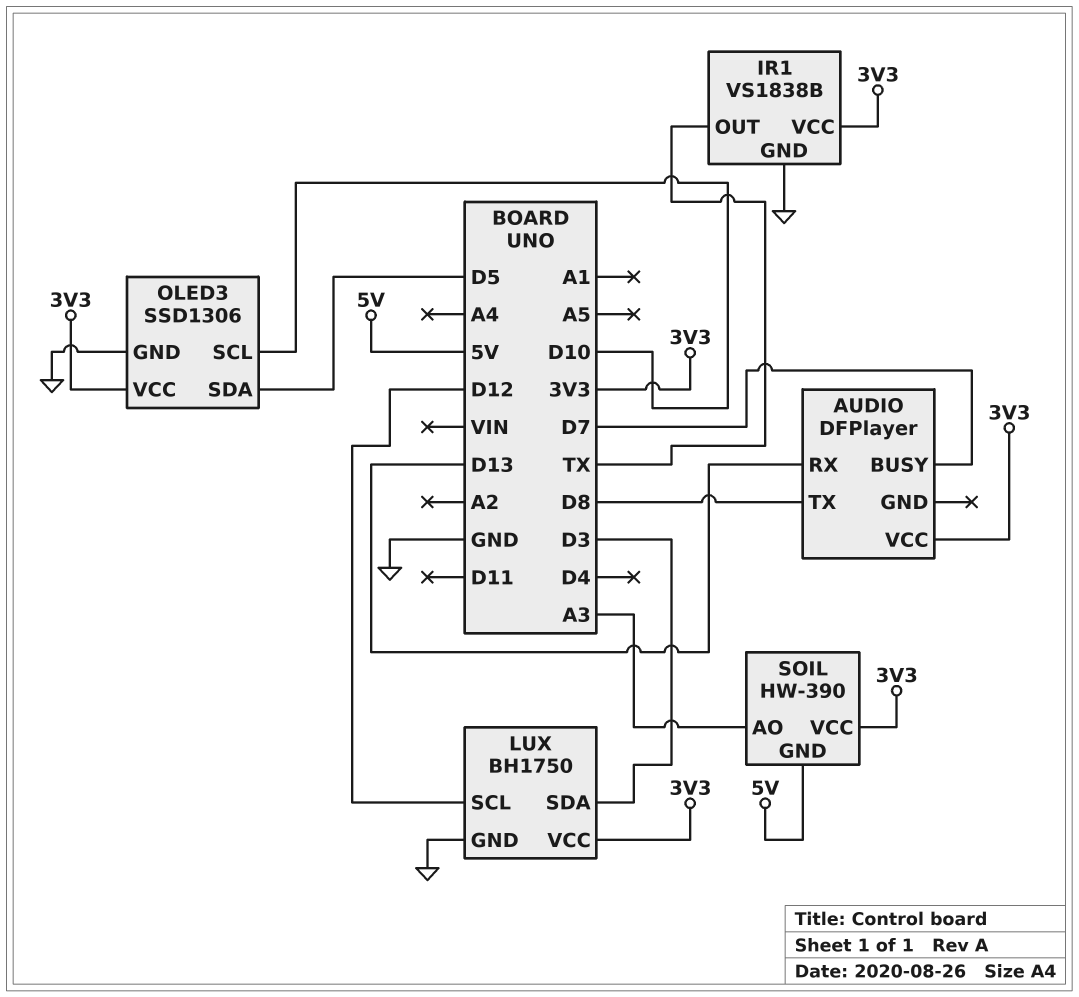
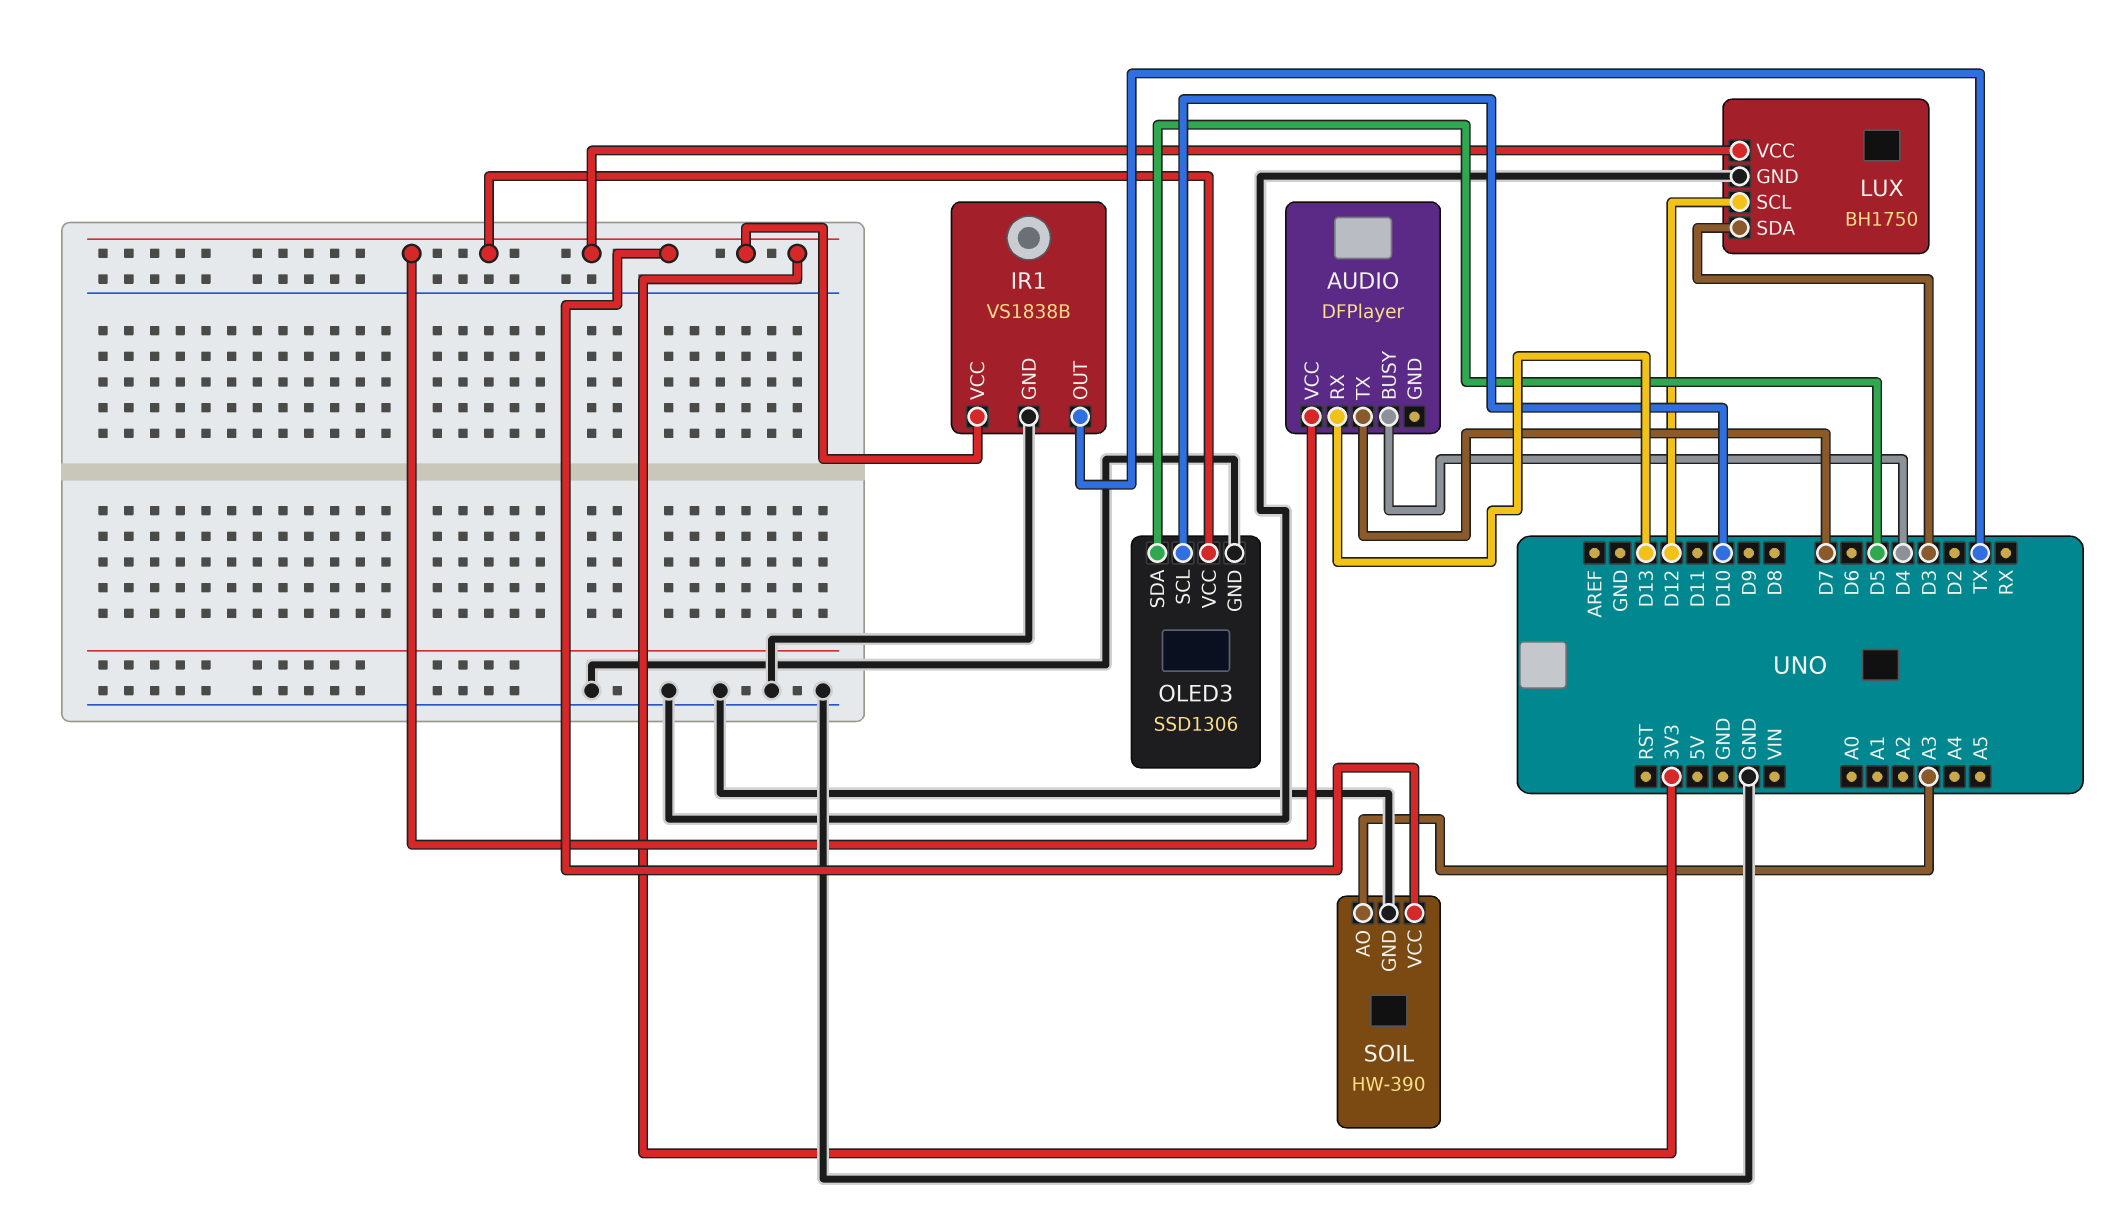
AUDIO pin BUSY: D7 -> D4
AUDIO pin TX: D8 -> D7
SOIL pin GND: 5V -> GND

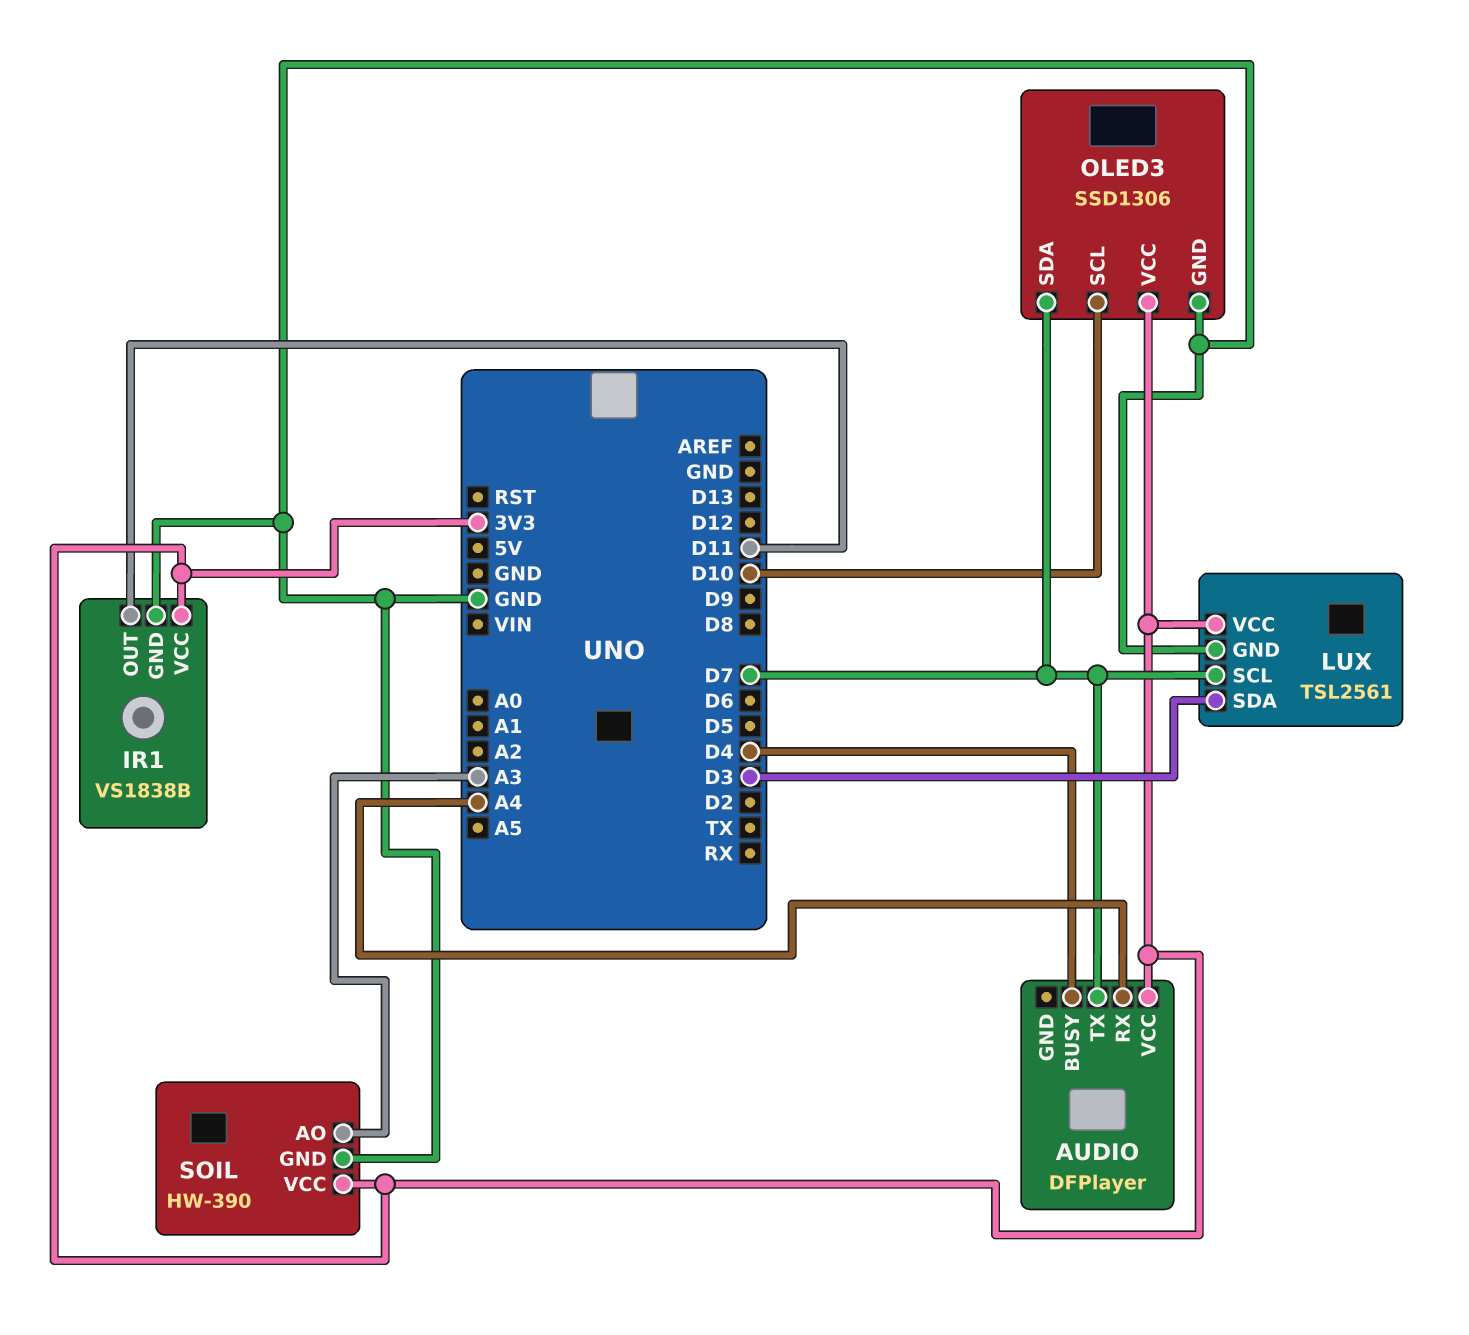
AUDIO pin RX: D13 -> A4
IR1 pin OUT: TX -> D11
LUX: BH1750 -> TSL2561
LUX pin SCL: D12 -> D7
OLED3 pin SDA: D5 -> D7

